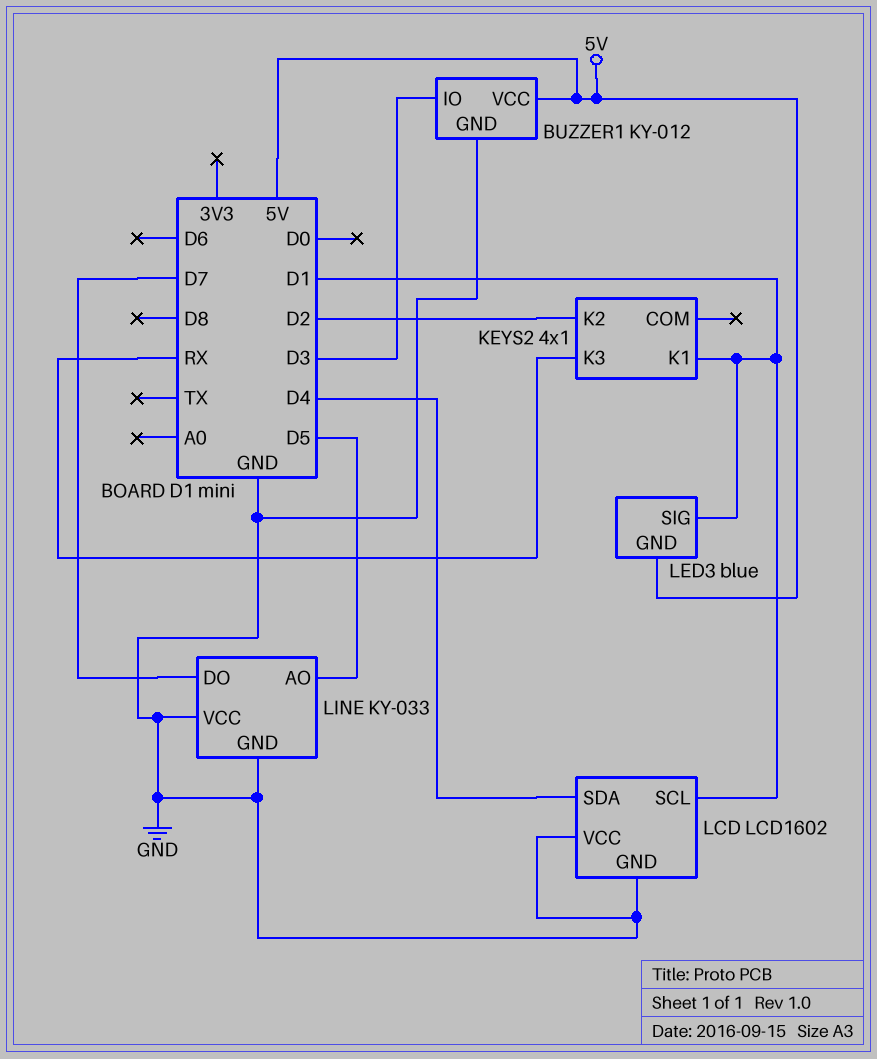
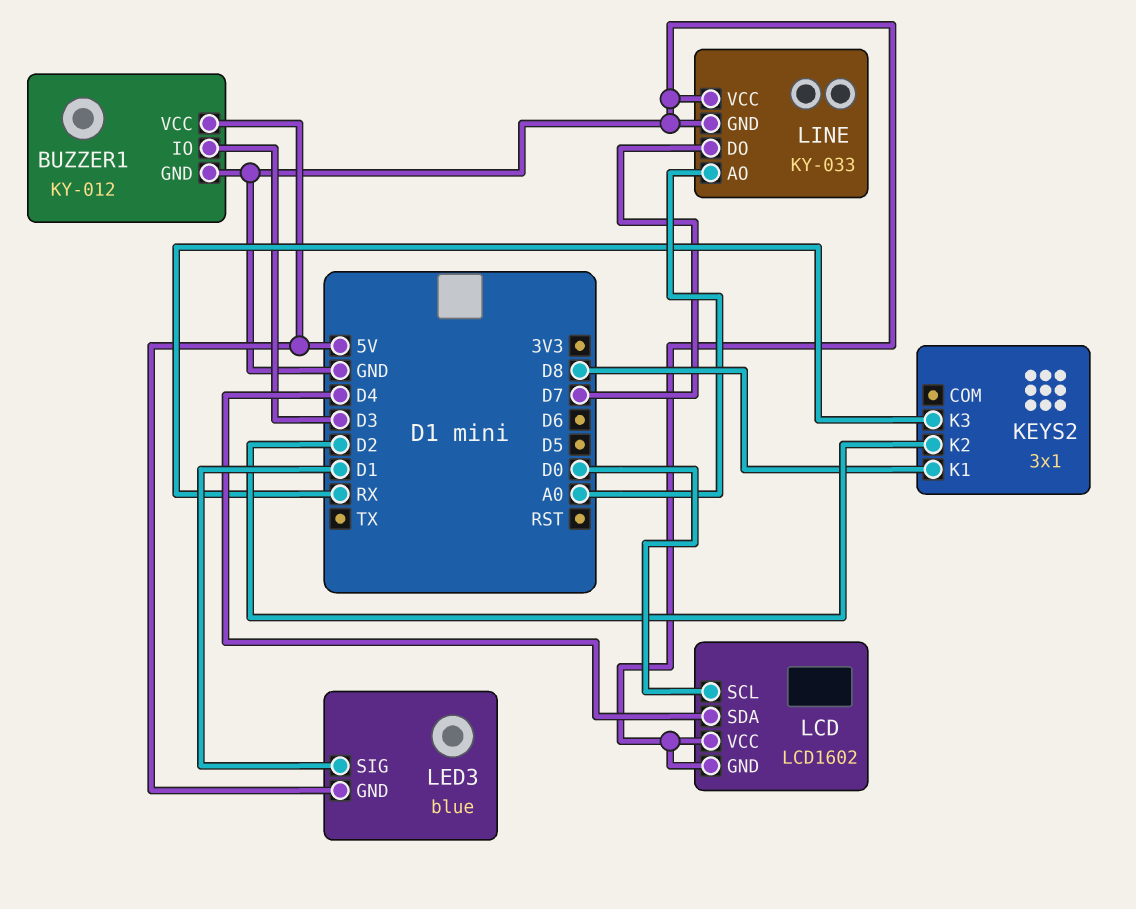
KEYS2: 4x1 -> 3x1
KEYS2 pin K1: D1 -> D8
LCD pin SCL: D1 -> D0
LINE pin AO: D5 -> A0

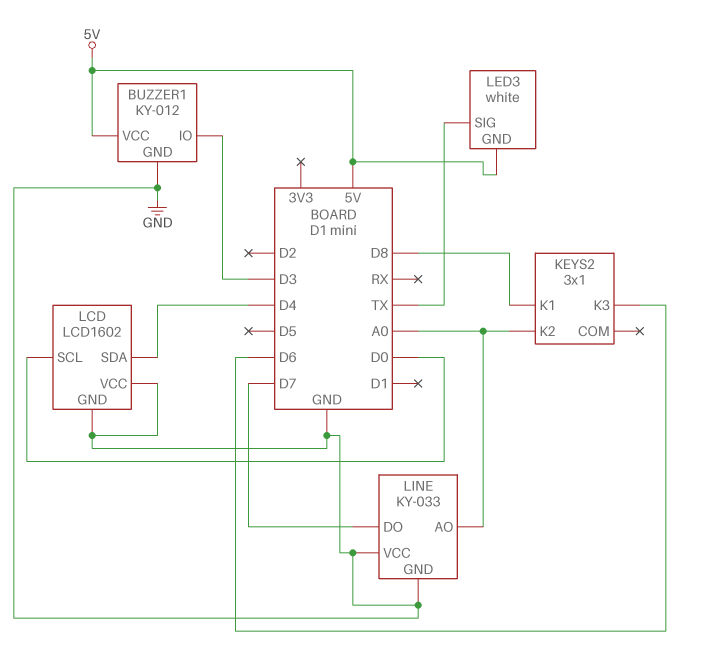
KEYS2 pin K2: D2 -> A0
KEYS2 pin K3: RX -> D6
LED3: blue -> white
LED3 pin SIG: D1 -> TX

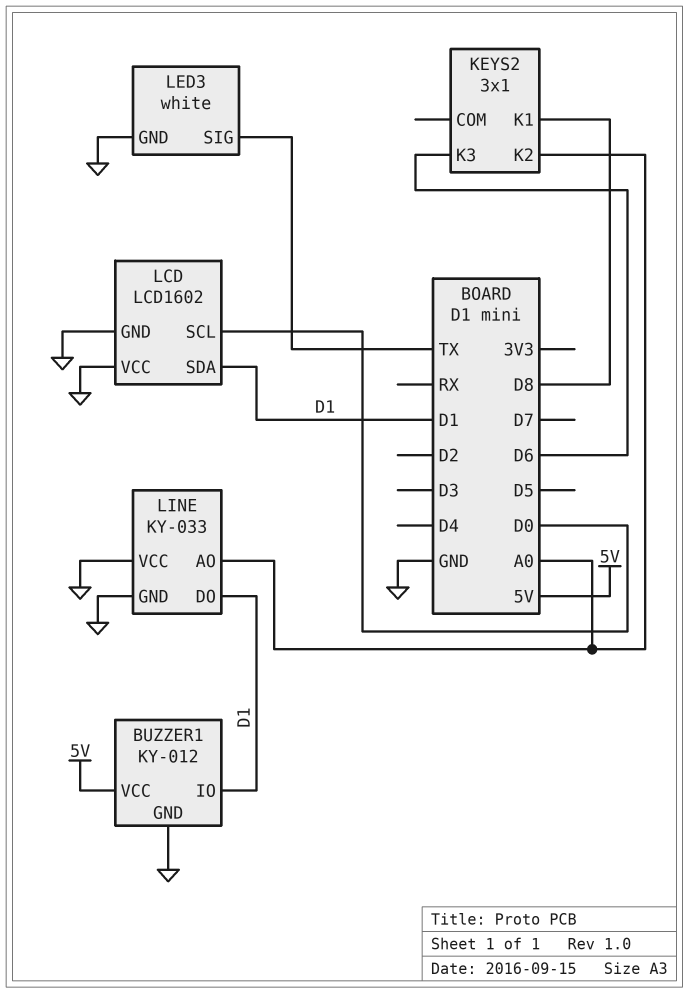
BUZZER1 pin IO: D3 -> D1
LCD pin SDA: D4 -> D1
LED3 pin GND: 5V -> GND
LINE pin DO: D7 -> D1

